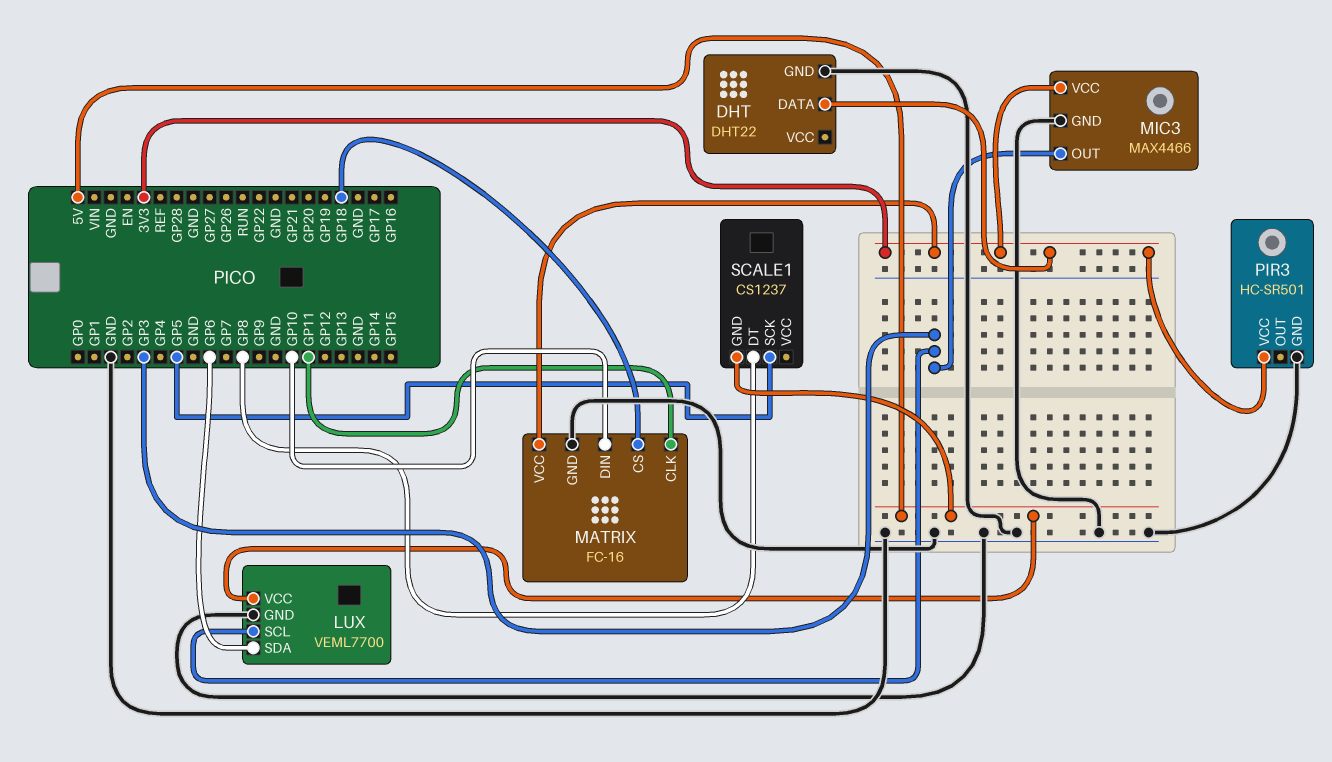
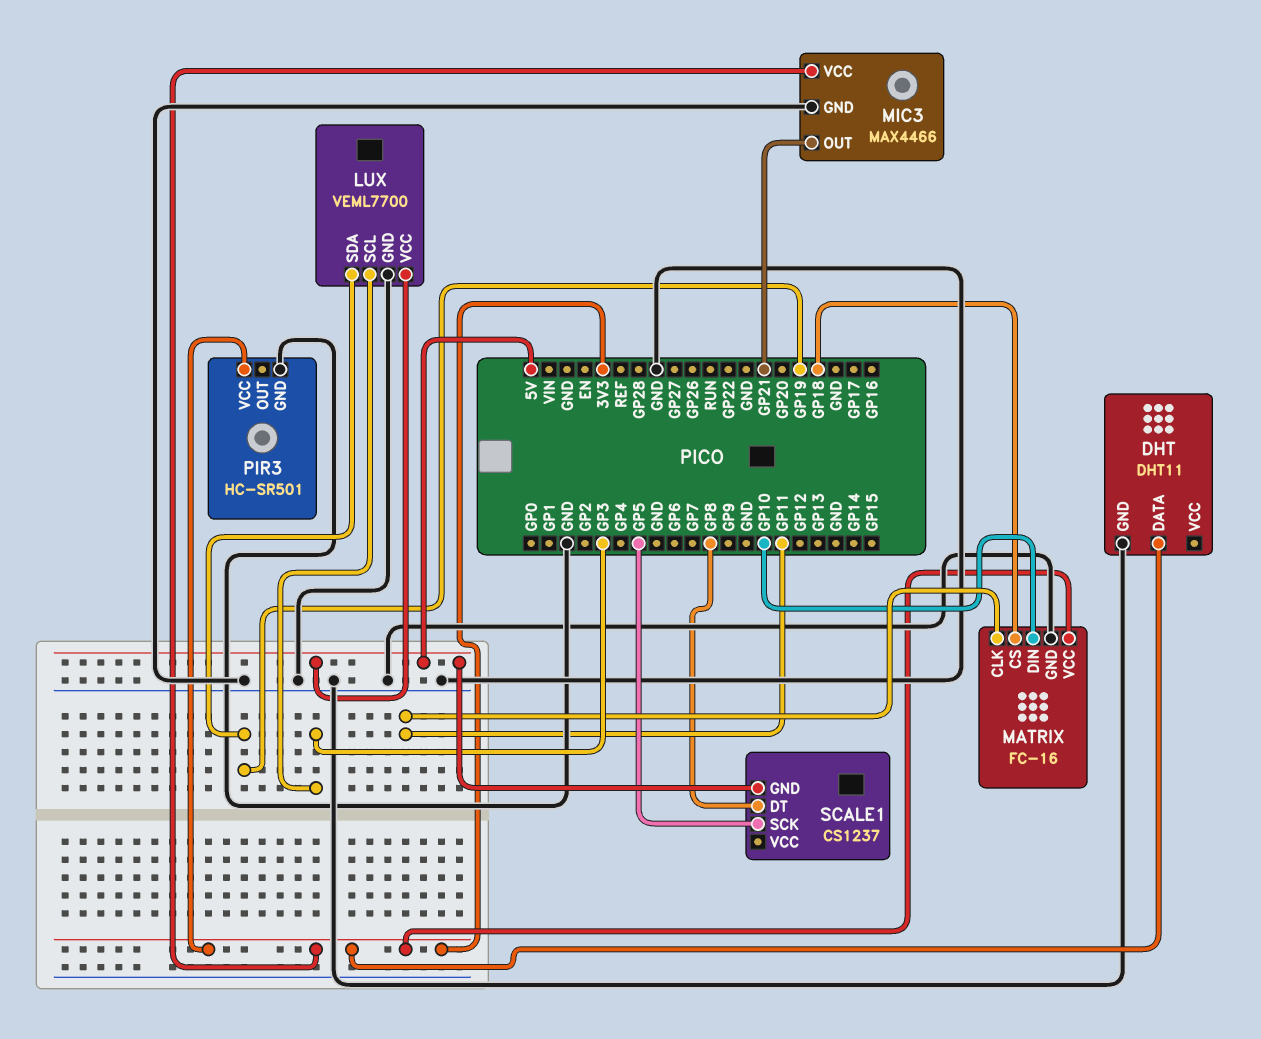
DHT: DHT22 -> DHT11
LUX pin SDA: GP6 -> GP19
MIC3 pin OUT: GP3 -> GP21

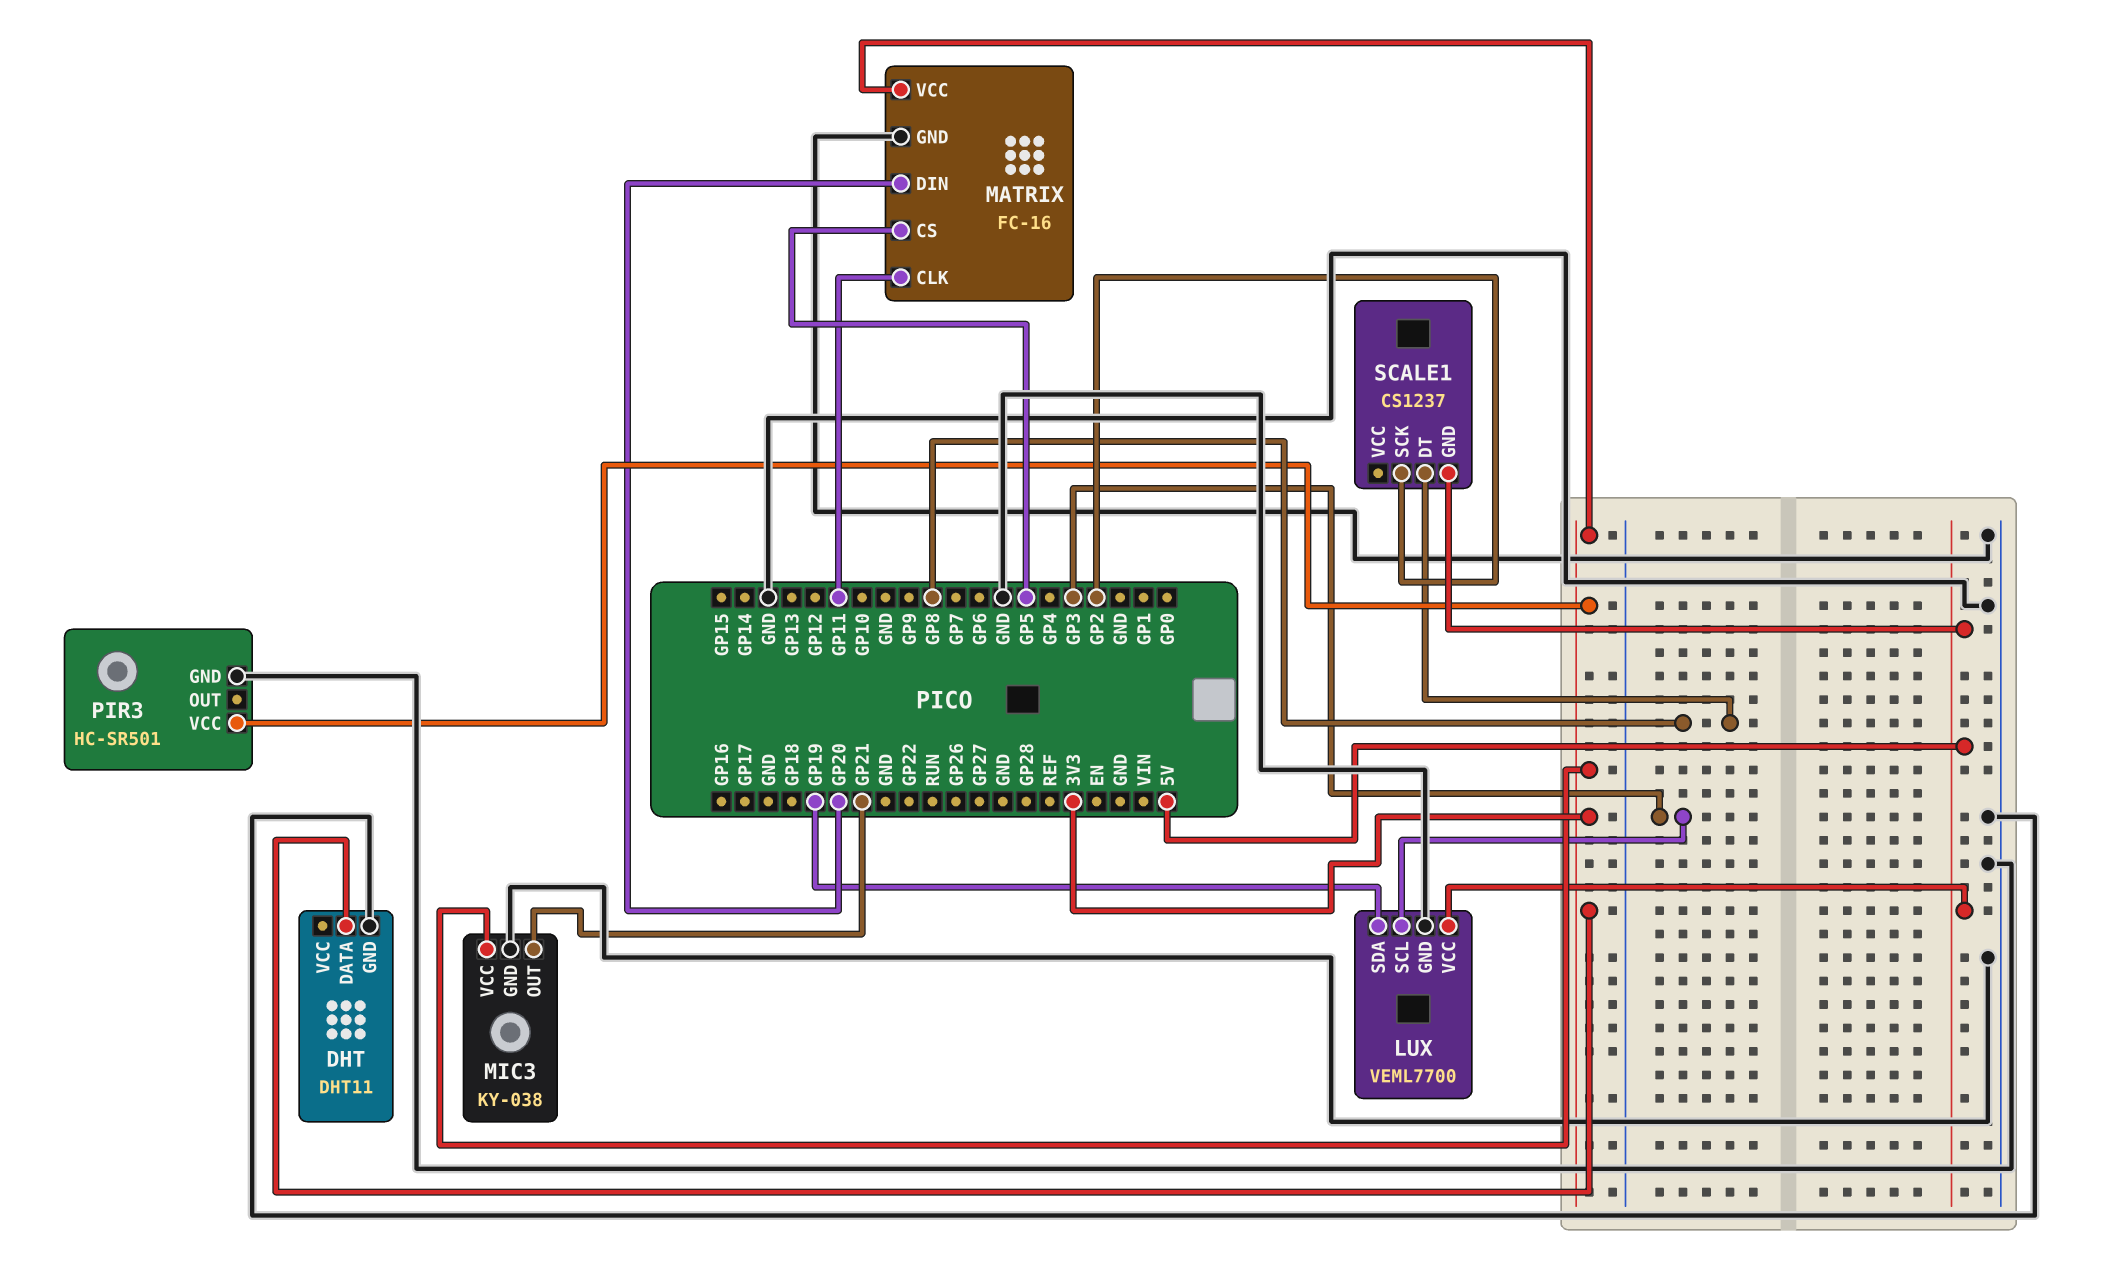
MATRIX pin CS: GP18 -> GP5
MATRIX pin DIN: GP10 -> GP20
MIC3: MAX4466 -> KY-038
SCALE1 pin SCK: GP5 -> GP2

